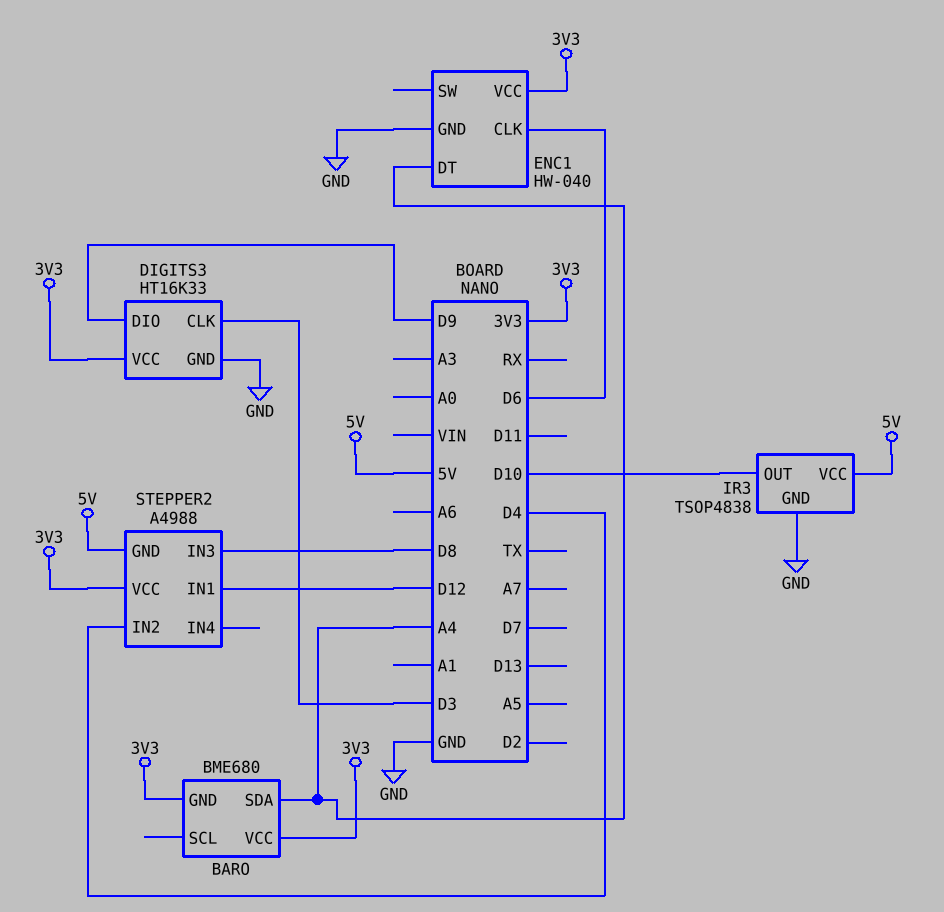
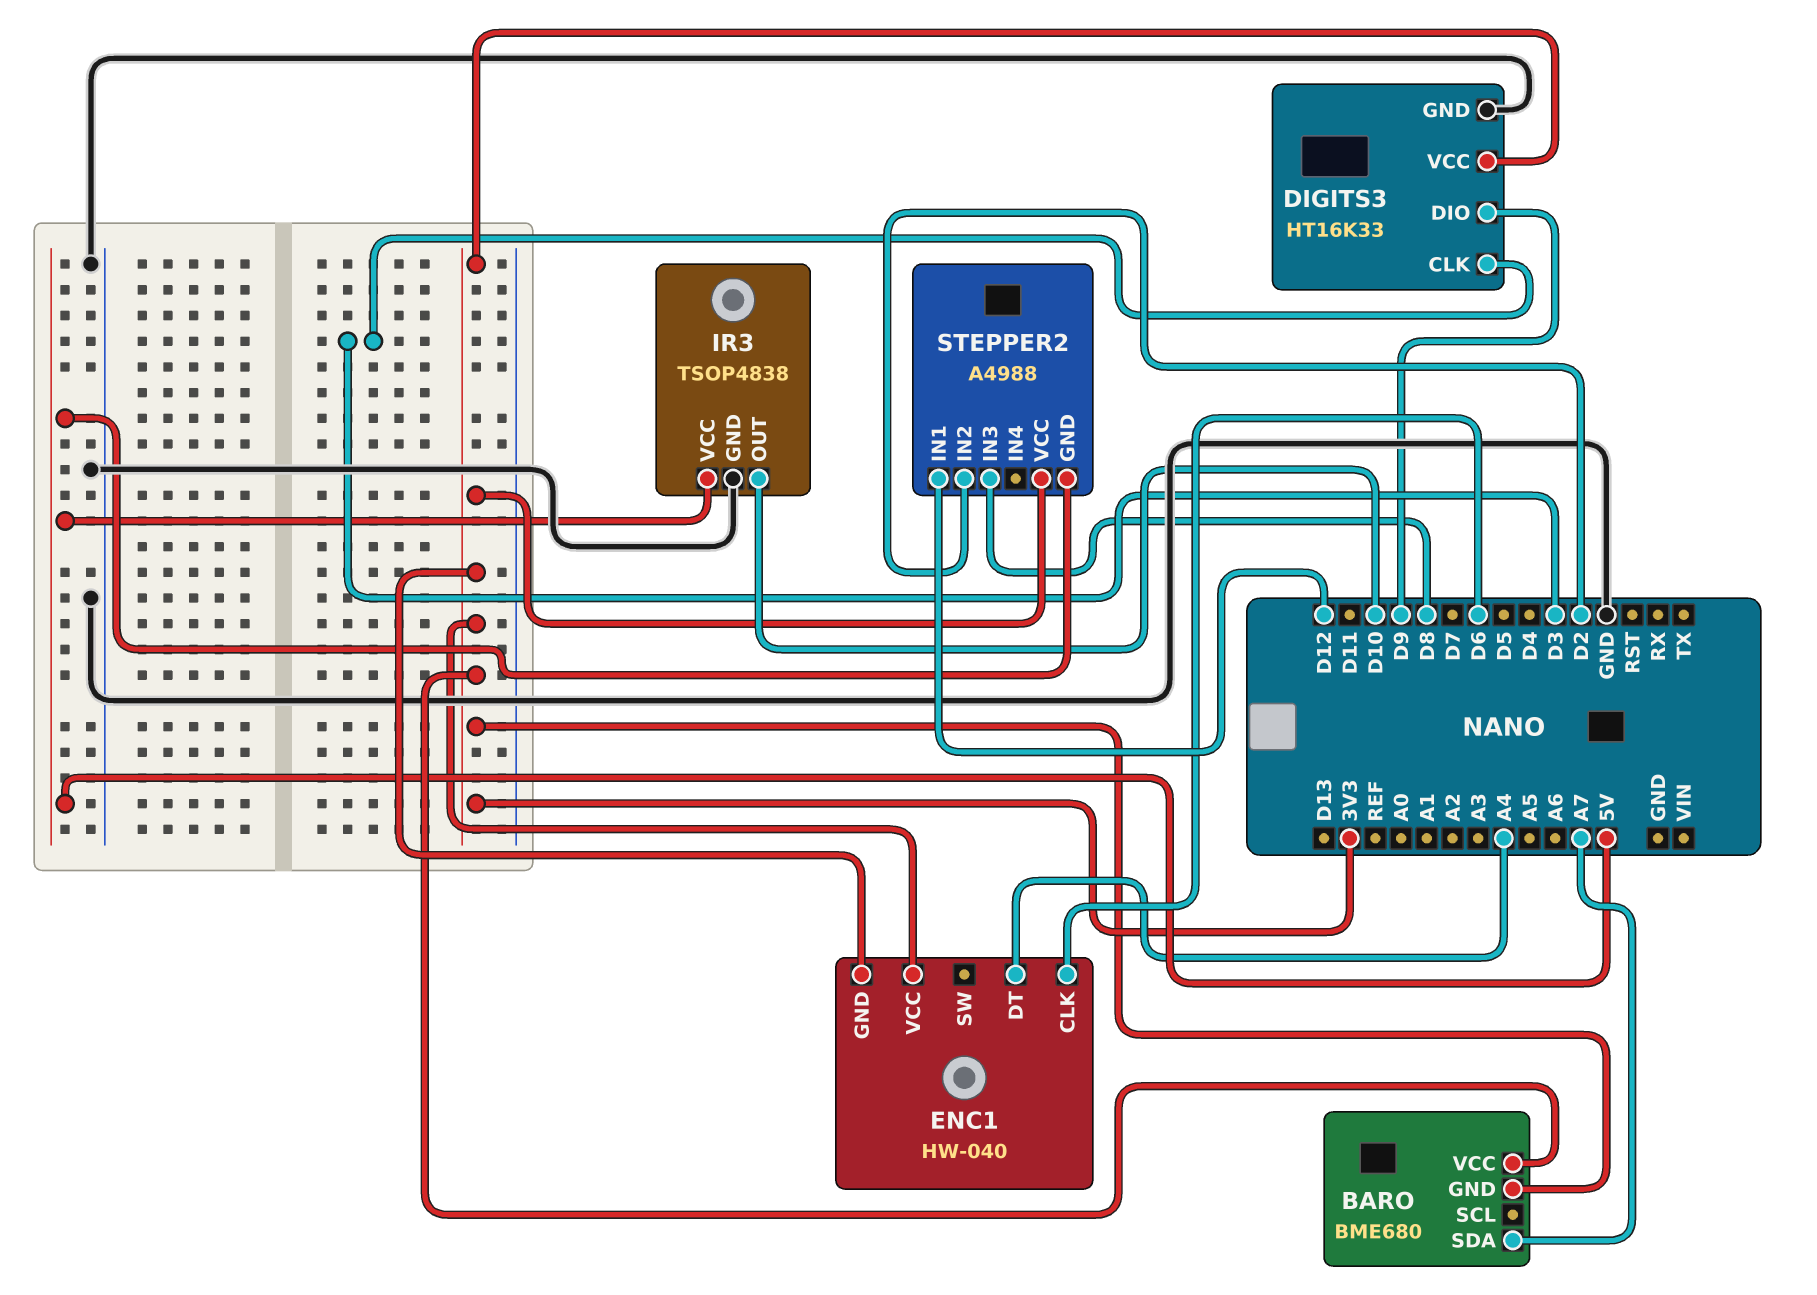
BARO pin SDA: A4 -> A7
ENC1 pin GND: GND -> 3V3
STEPPER2 pin IN2: D4 -> D2

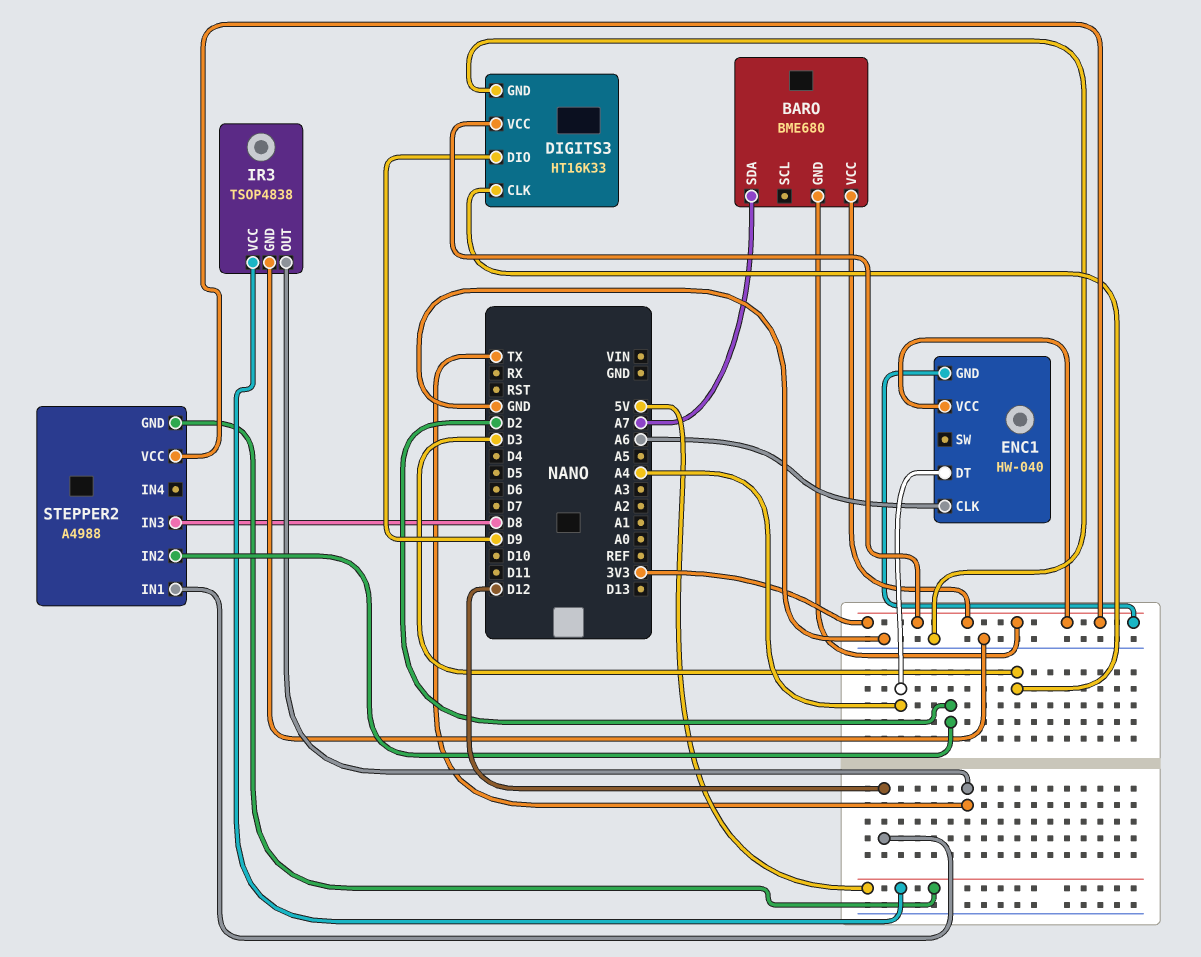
ENC1 pin CLK: D6 -> A6
IR3 pin OUT: D10 -> TX

